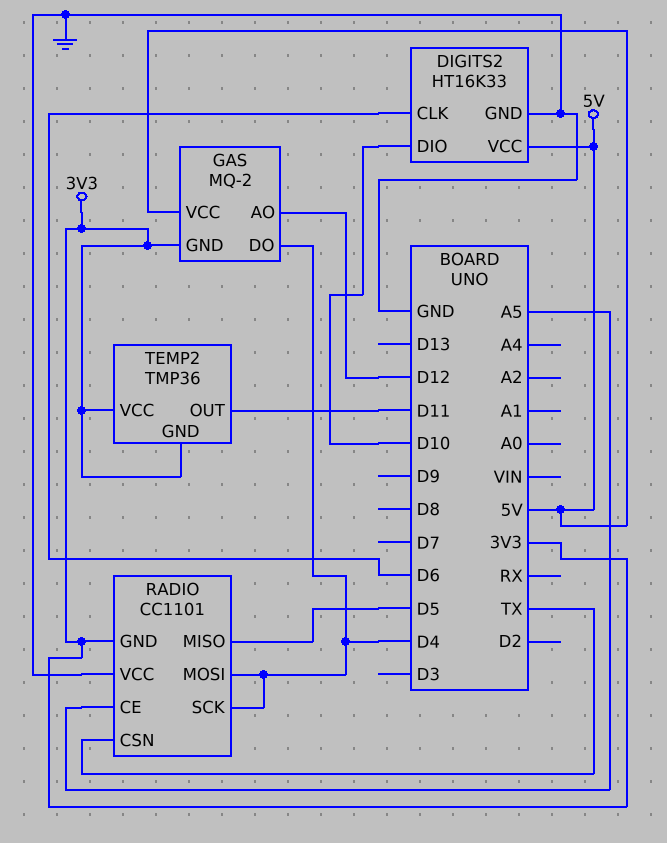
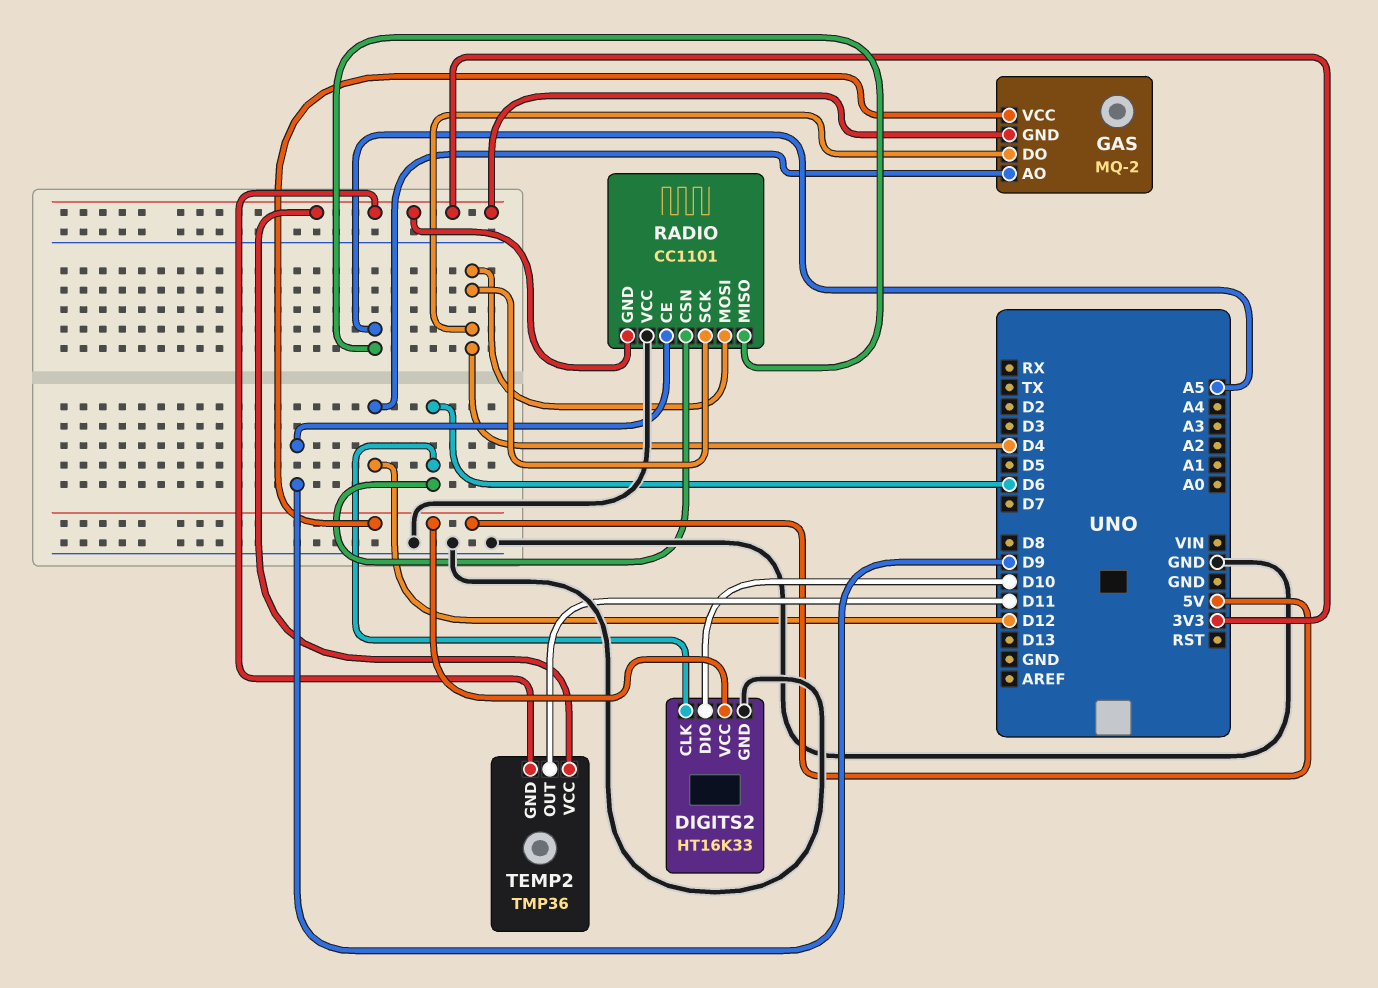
RADIO pin CE: A5 -> D9
RADIO pin CSN: TX -> D6
RADIO pin MISO: D5 -> A5

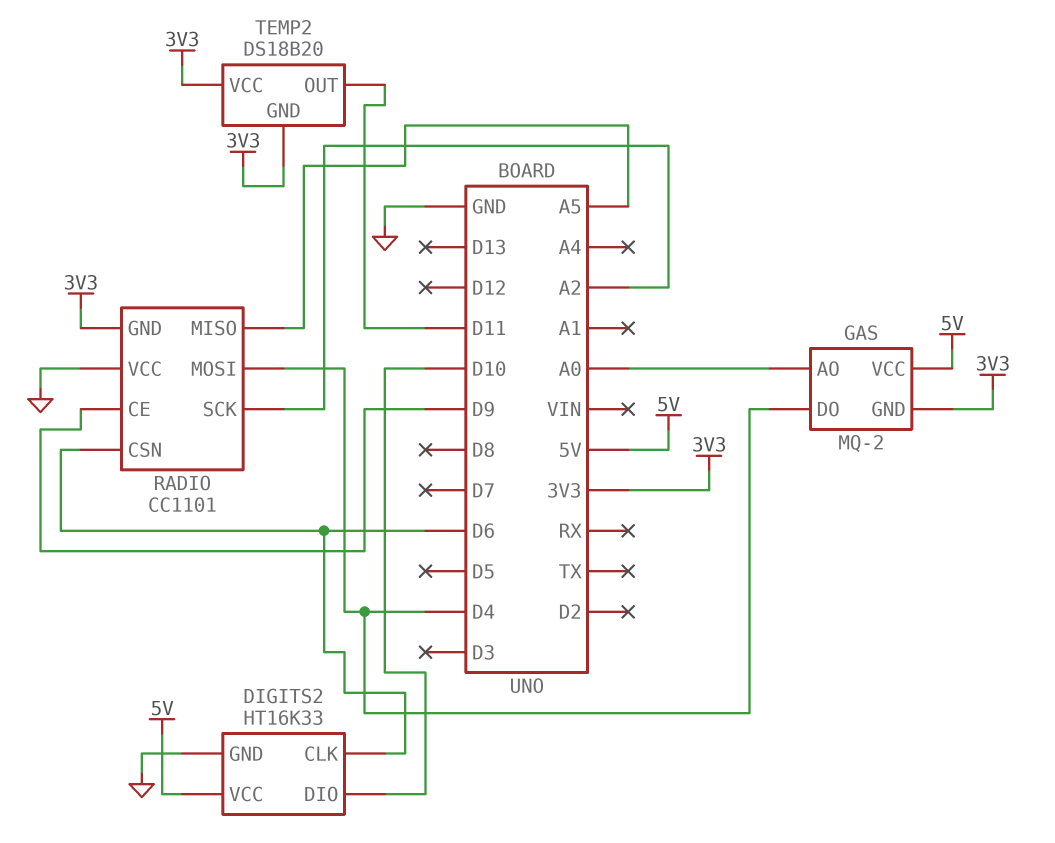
GAS pin AO: D12 -> A0
RADIO pin SCK: D4 -> A2
TEMP2: TMP36 -> DS18B20

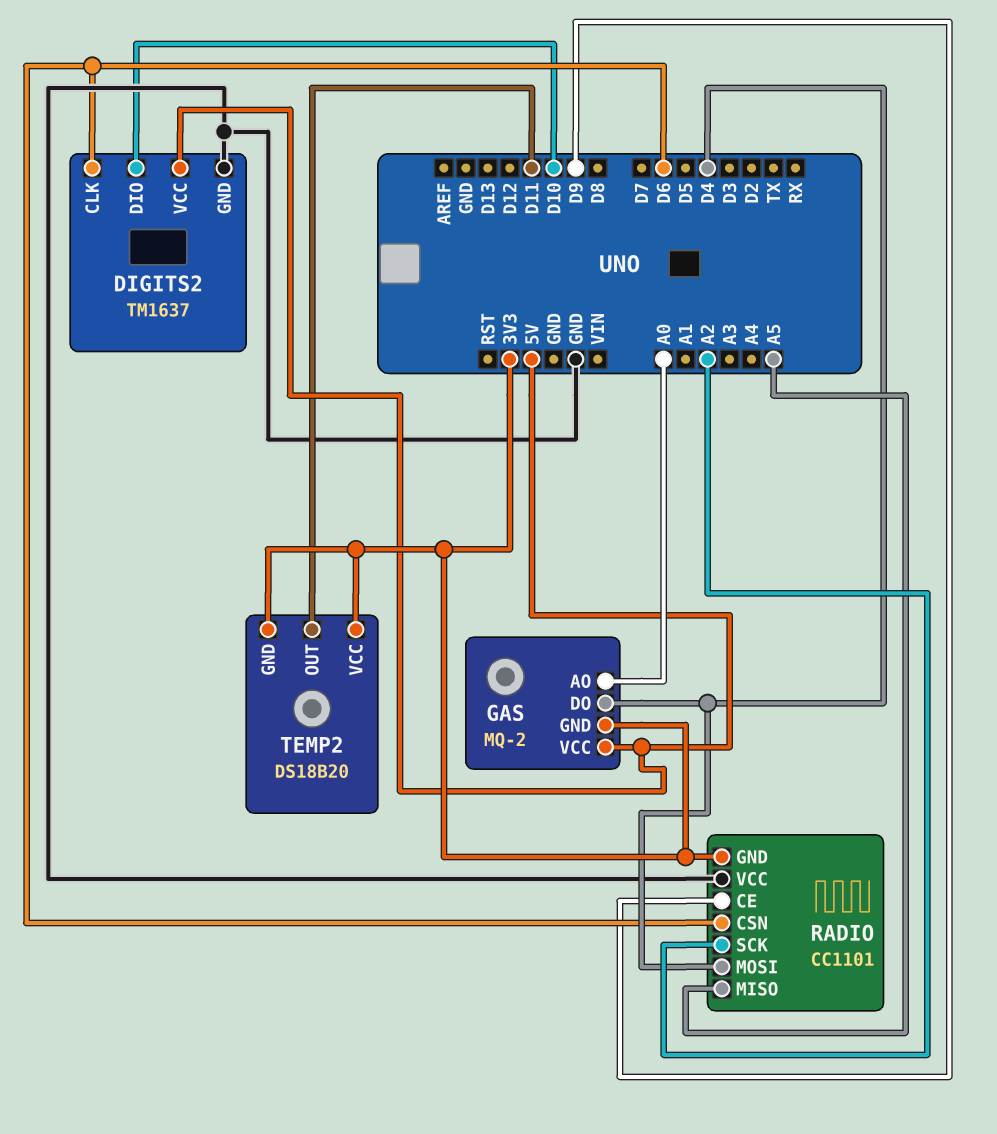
DIGITS2: HT16K33 -> TM1637

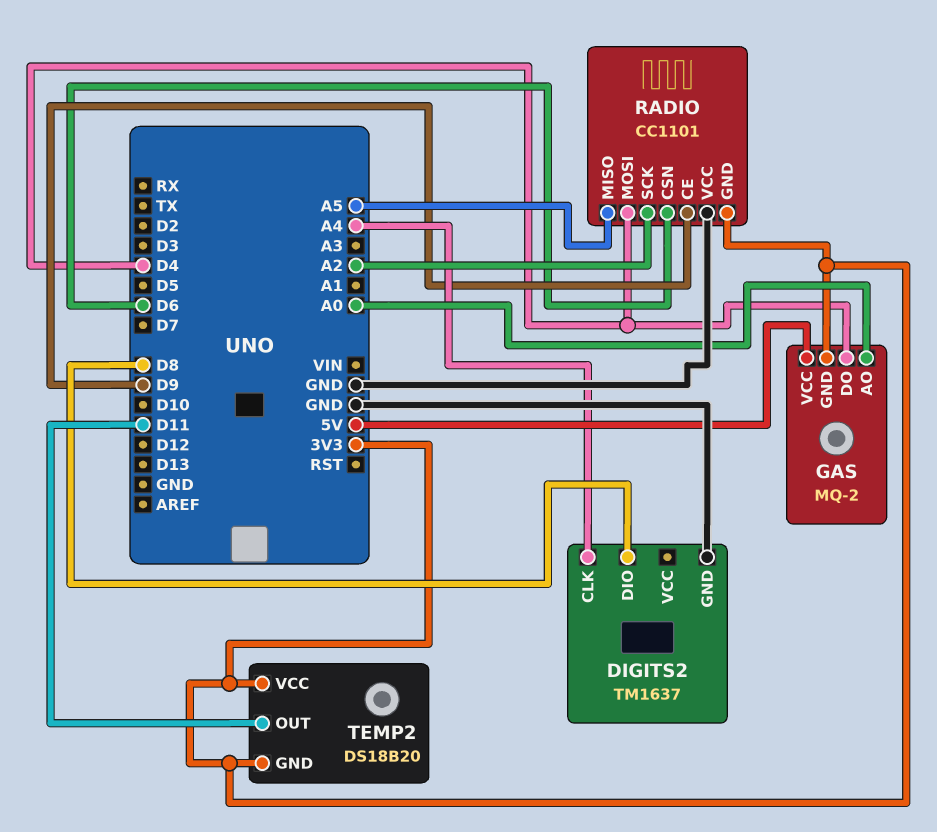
DIGITS2 pin CLK: D6 -> A4
DIGITS2 pin DIO: D10 -> D8
DIGITS2 pin VCC: 5V -> none

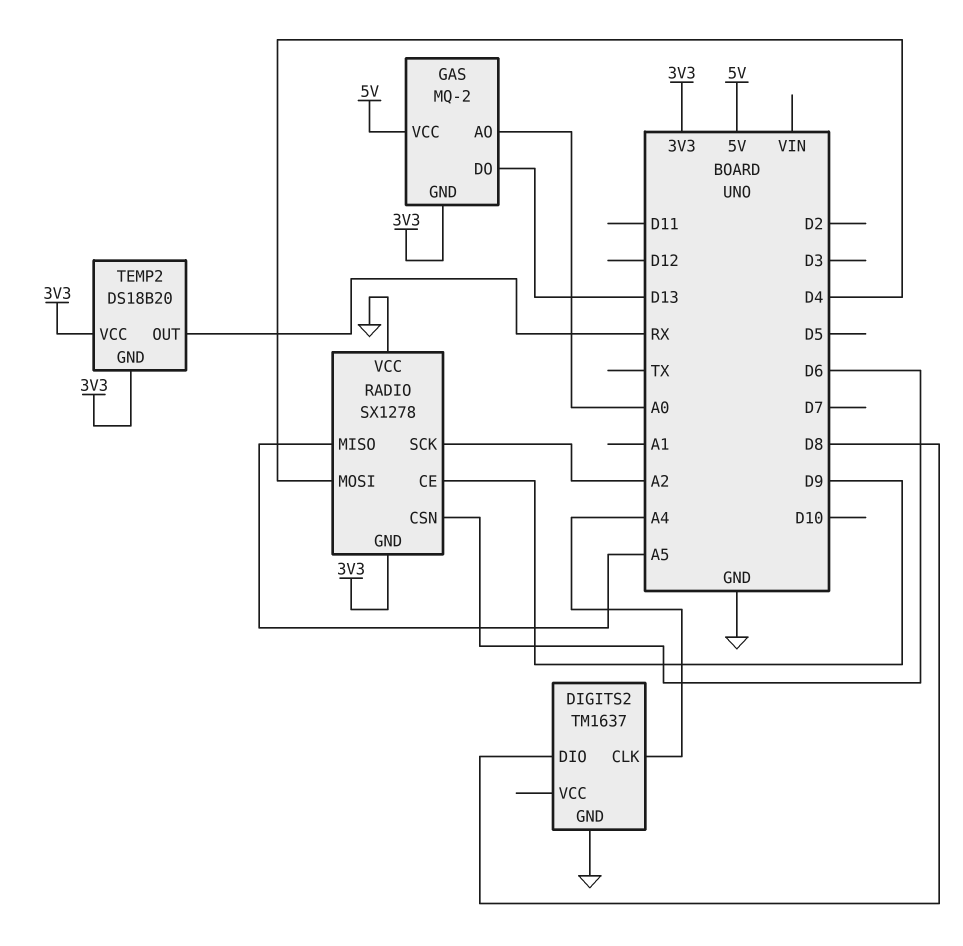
GAS pin DO: D4 -> D13
RADIO: CC1101 -> SX1278
TEMP2 pin OUT: D11 -> RX

